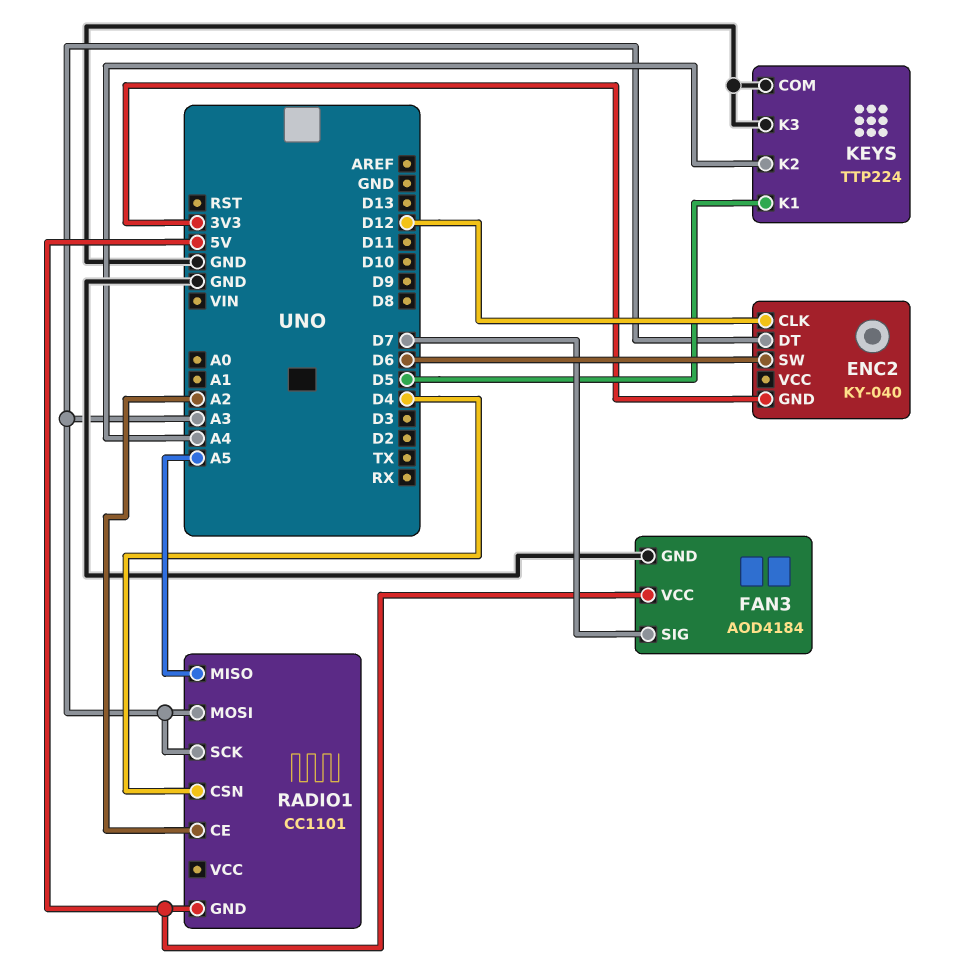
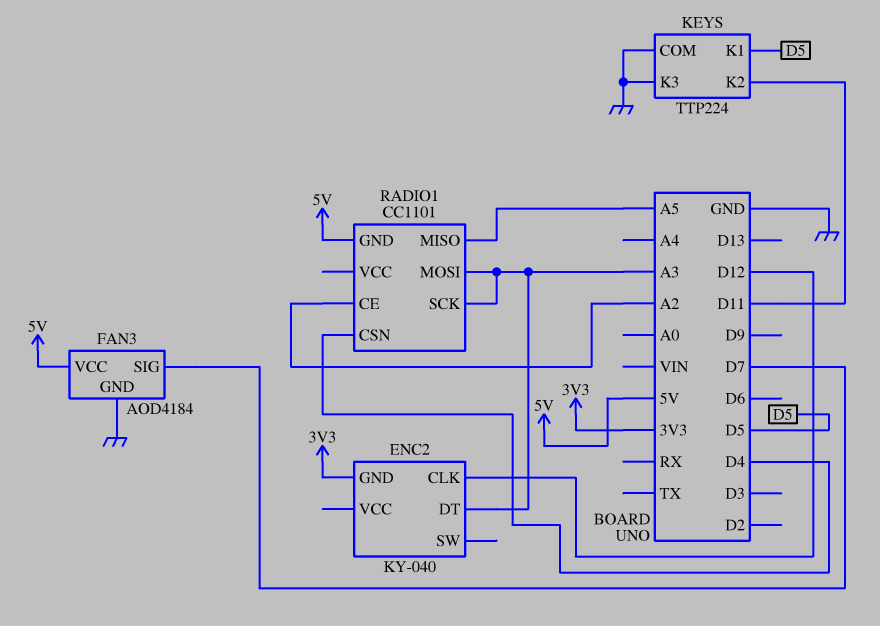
ENC2 pin SW: D6 -> none
KEYS pin K2: A4 -> D11

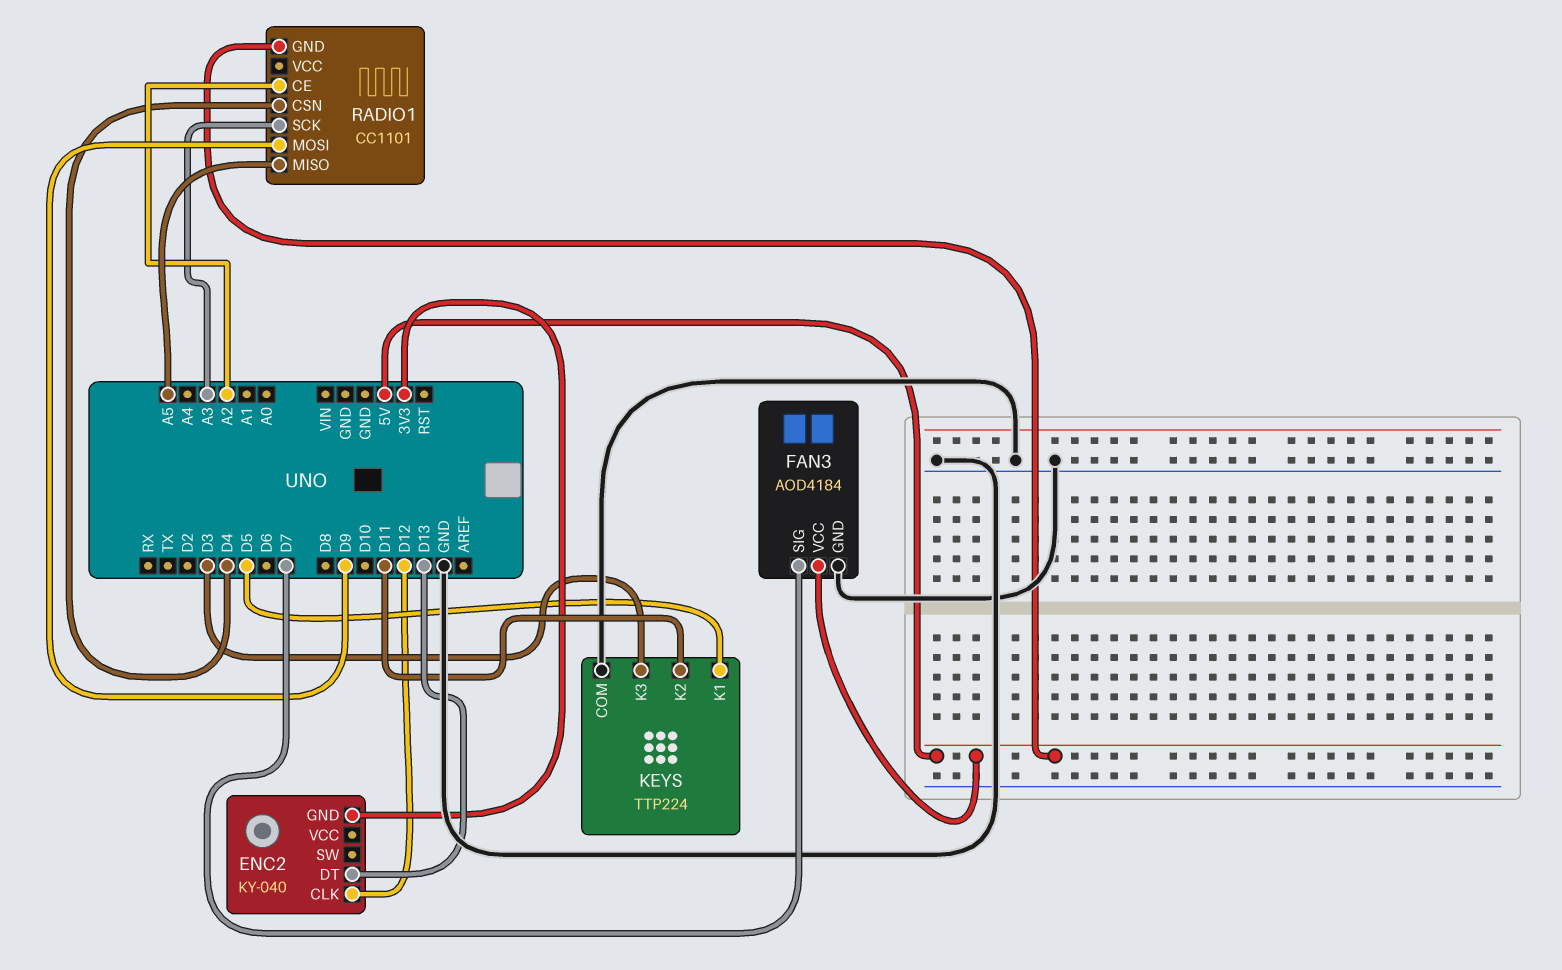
ENC2 pin DT: A3 -> D13
KEYS pin K3: GND -> D3
RADIO1 pin MOSI: A3 -> D9

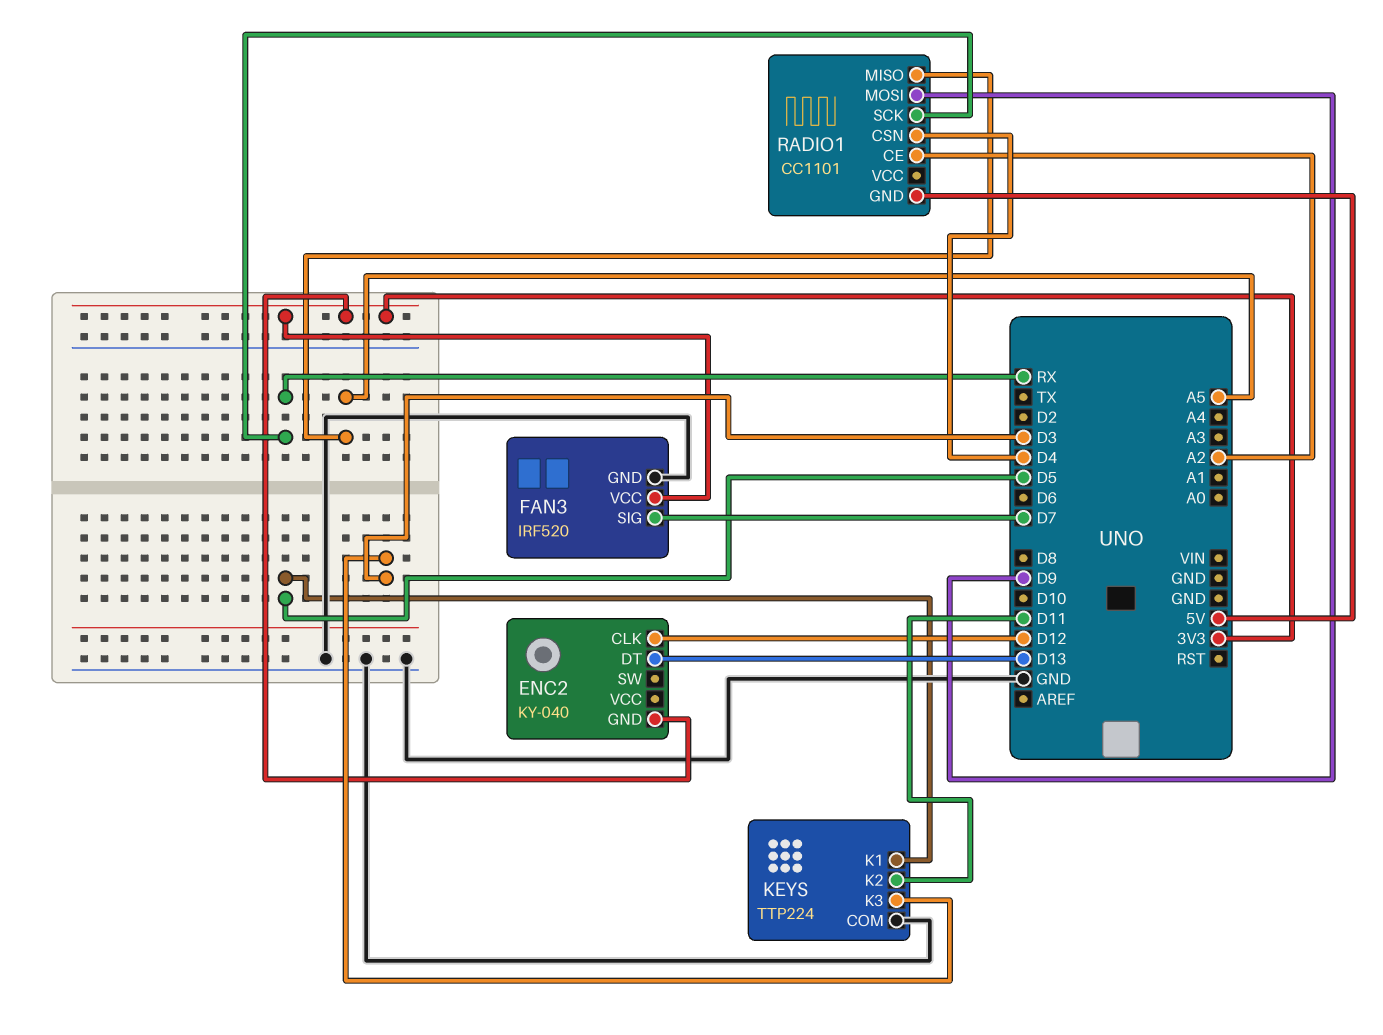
FAN3: AOD4184 -> IRF520
FAN3 pin VCC: 5V -> 3V3
RADIO1 pin SCK: A3 -> RX

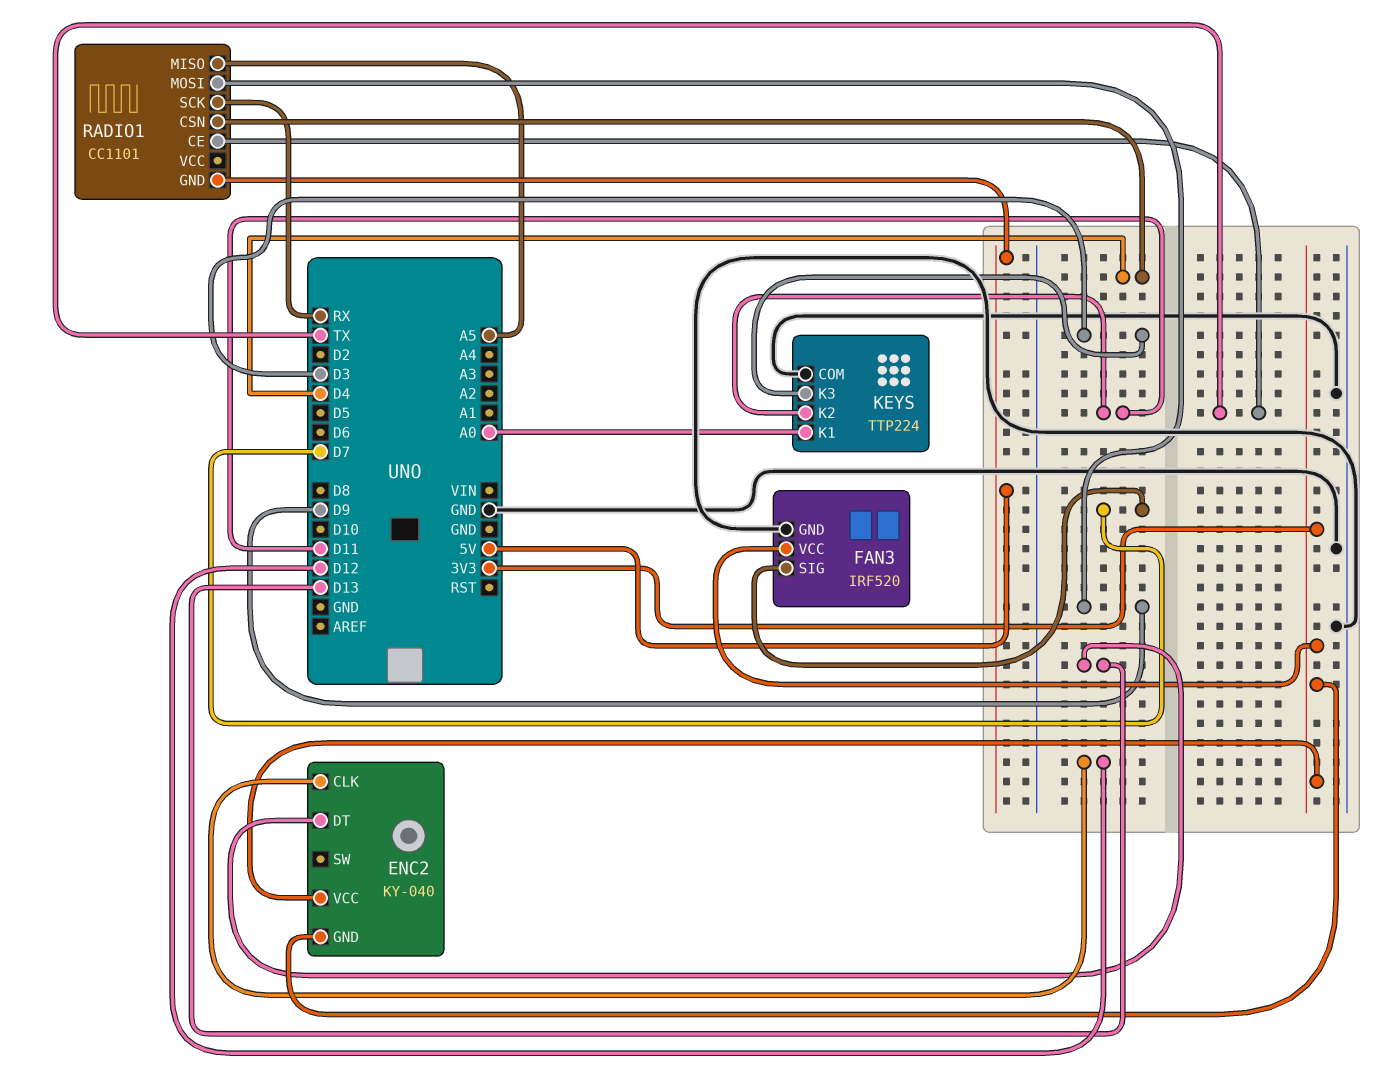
ENC2 pin VCC: none -> 3V3
KEYS pin K1: D5 -> A0
RADIO1 pin CE: A2 -> TX

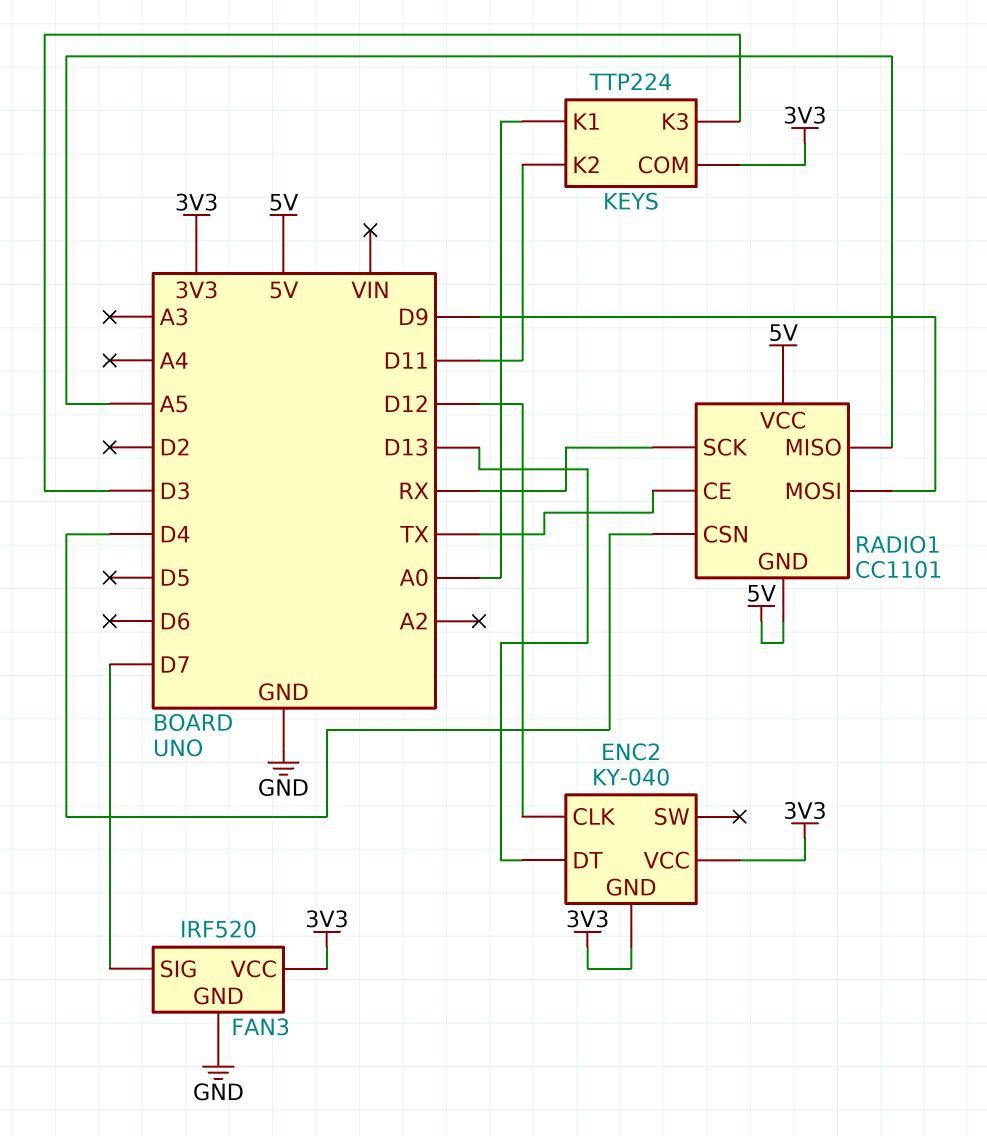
KEYS pin COM: GND -> 3V3
RADIO1 pin VCC: none -> 5V

